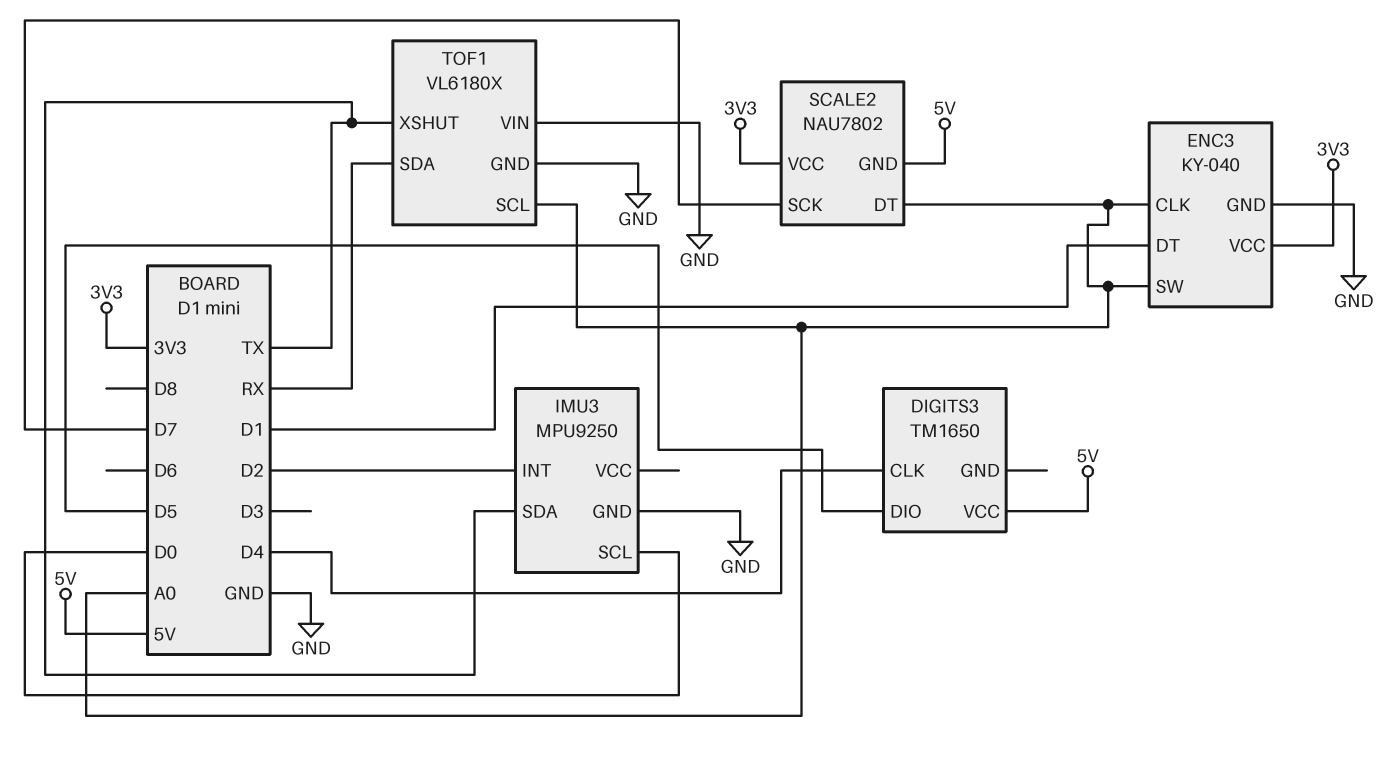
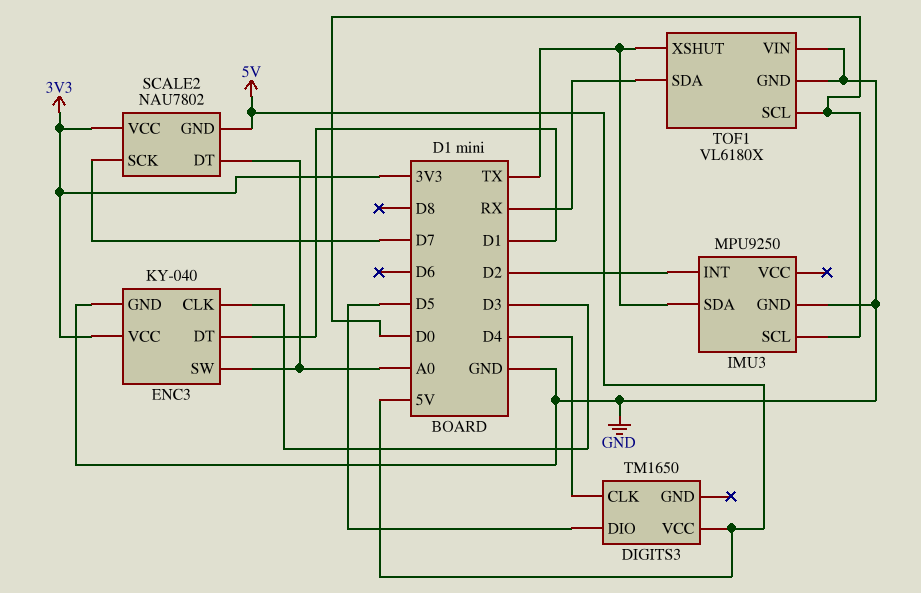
ENC3 pin CLK: A0 -> D3
TOF1 pin SCL: A0 -> D0

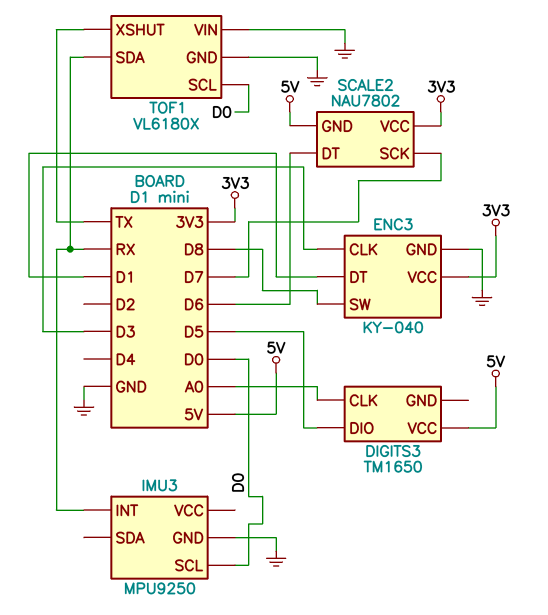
DIGITS3 pin CLK: D4 -> A0
ENC3 pin SW: A0 -> D8
IMU3 pin INT: D2 -> RX
IMU3 pin SDA: TX -> none
SCALE2 pin DT: A0 -> D6

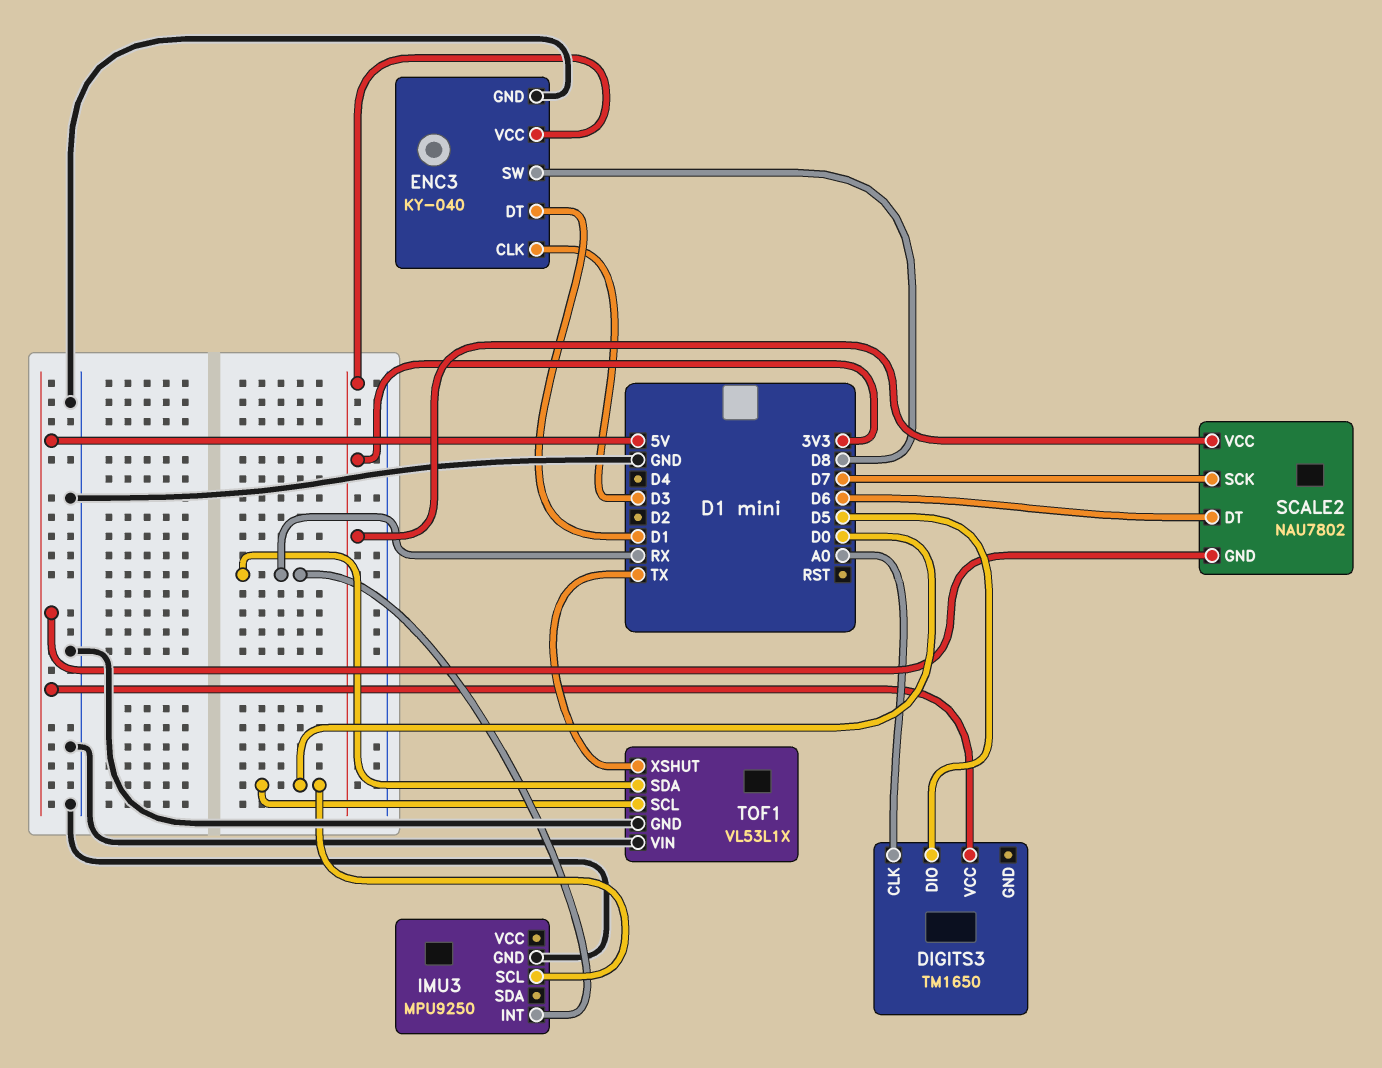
TOF1: VL6180X -> VL53L1X

